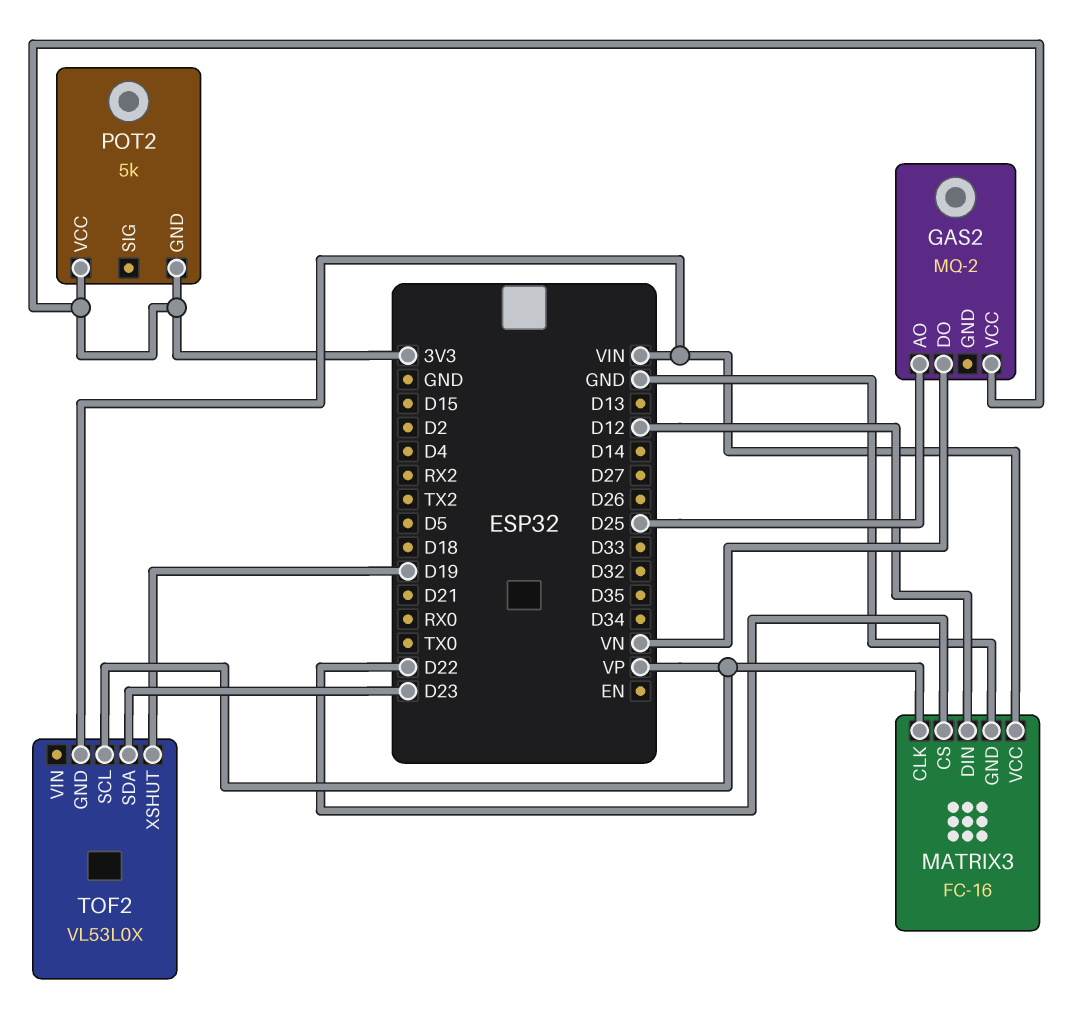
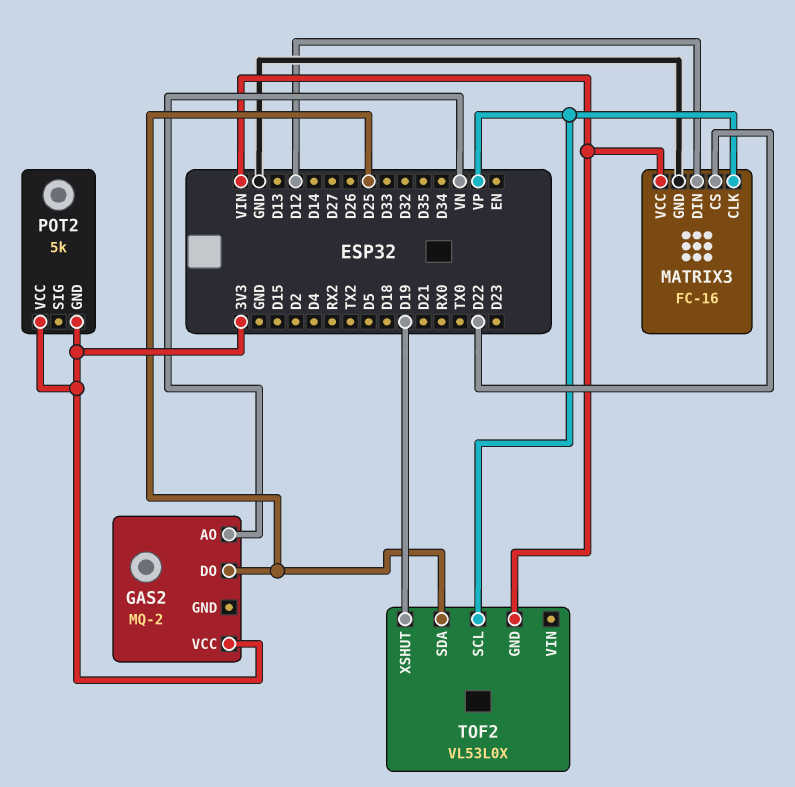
GAS2 pin AO: D25 -> VN
GAS2 pin DO: VN -> D25
TOF2 pin SDA: D23 -> D25

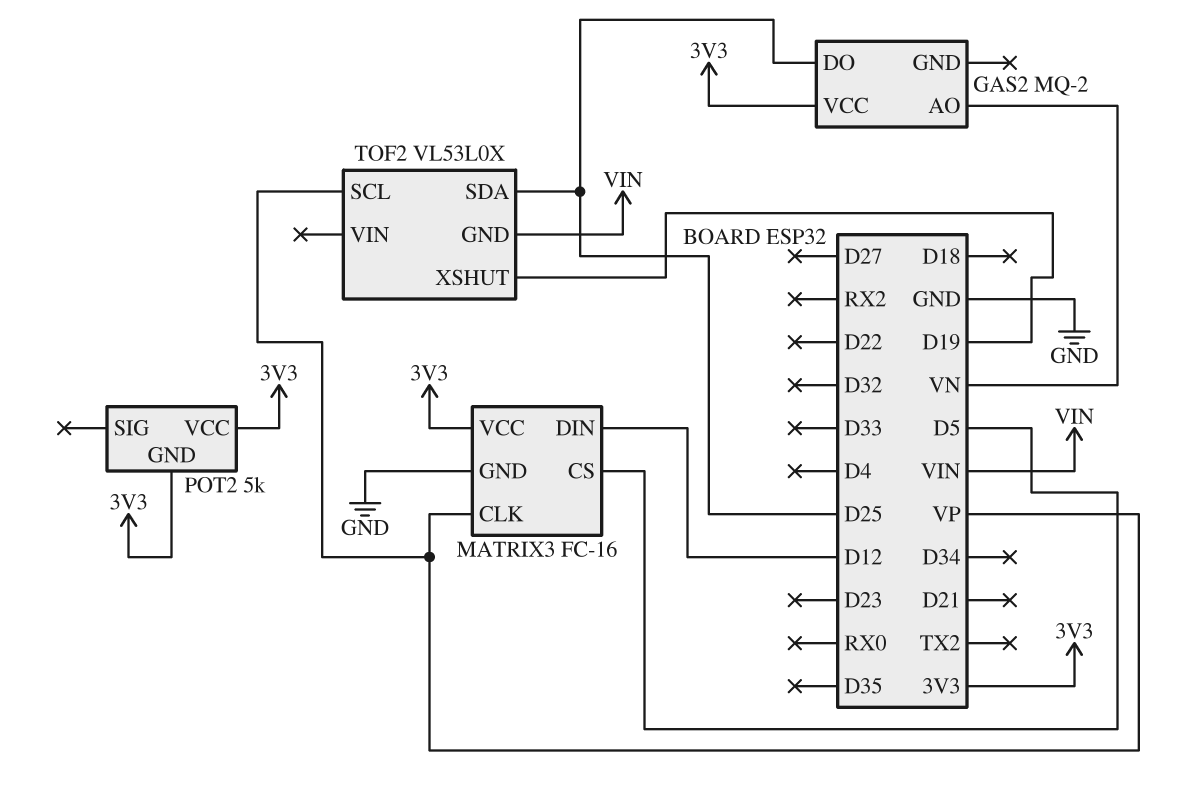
MATRIX3 pin CS: D22 -> D5
MATRIX3 pin VCC: VIN -> 3V3

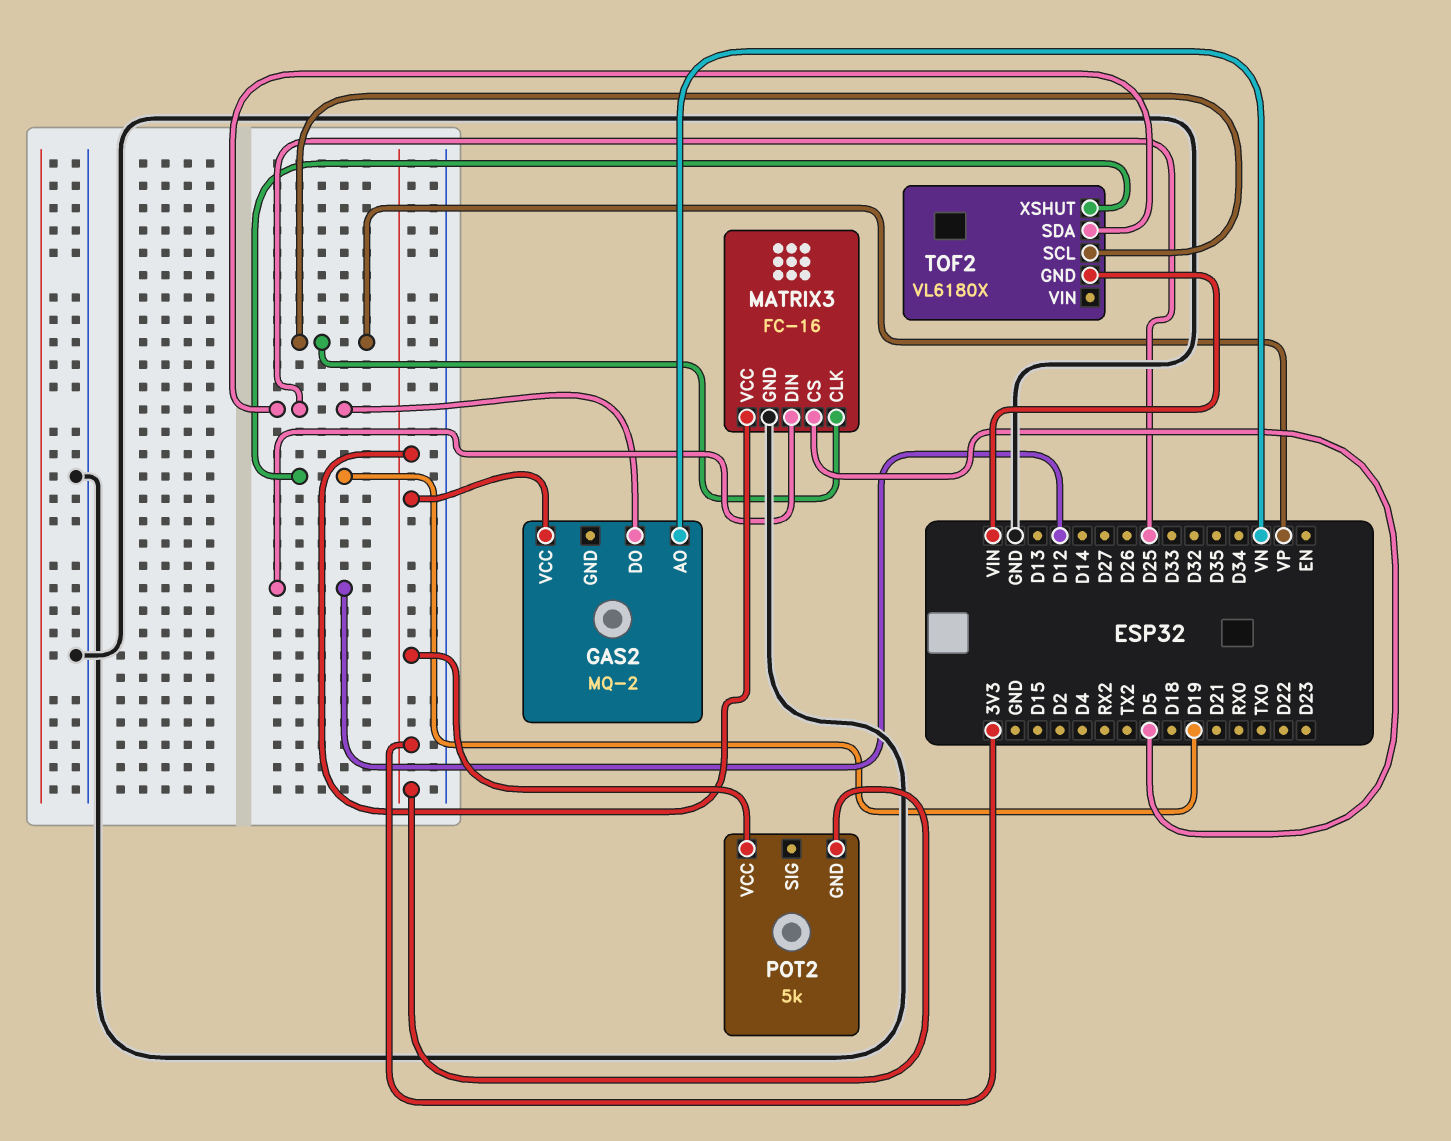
TOF2: VL53L0X -> VL6180X

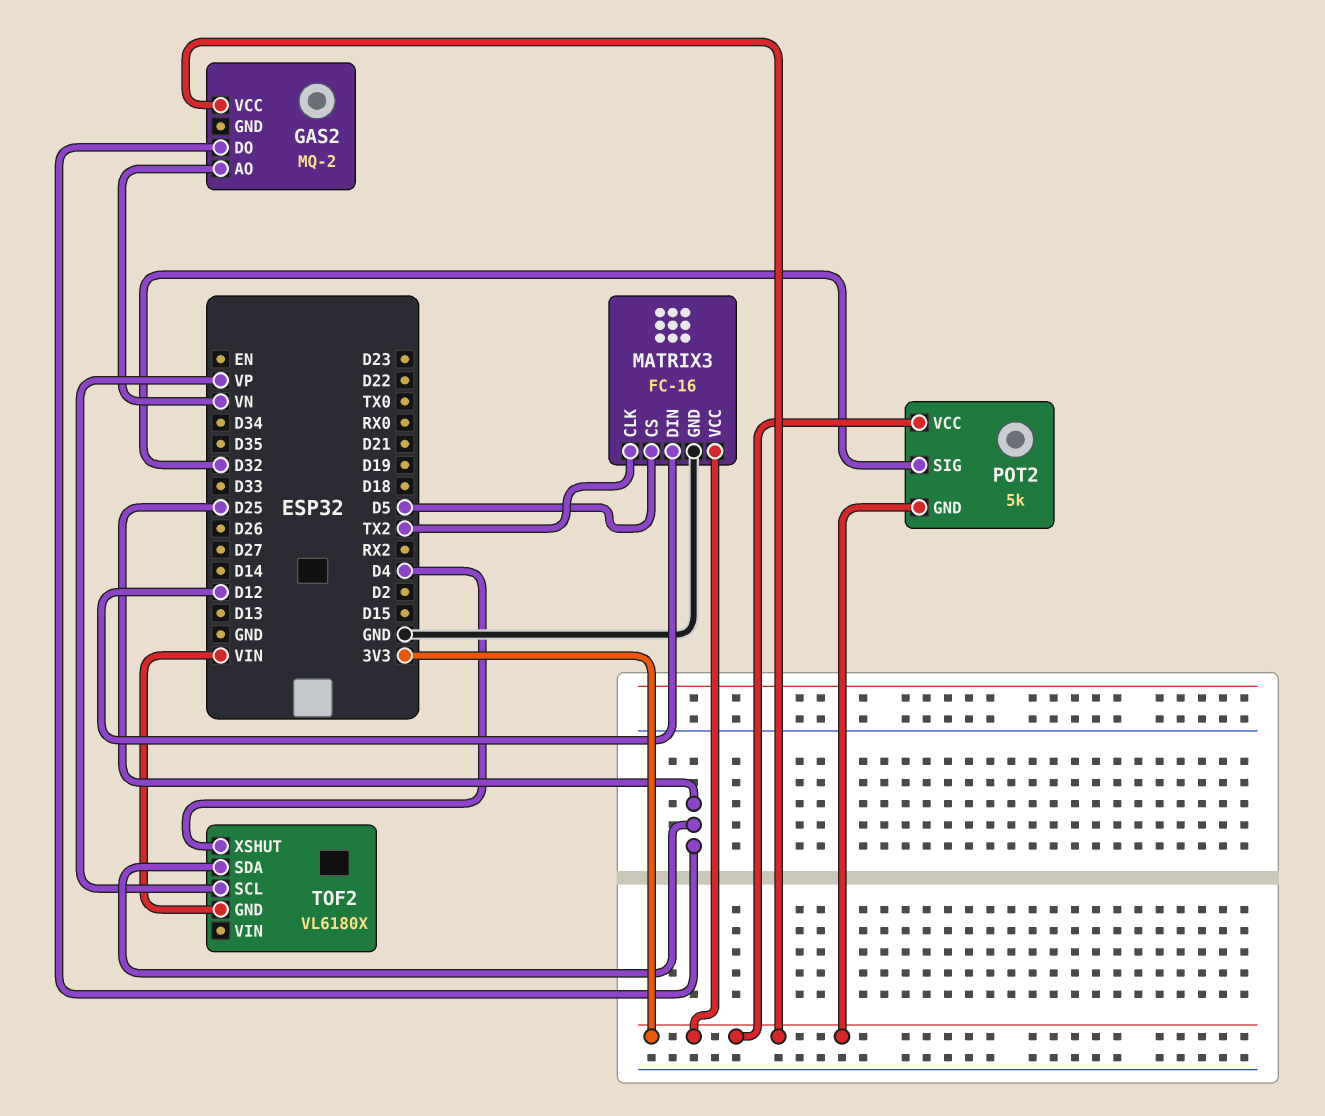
MATRIX3 pin CLK: VP -> TX2
POT2 pin SIG: none -> D32
TOF2 pin XSHUT: D19 -> D4

